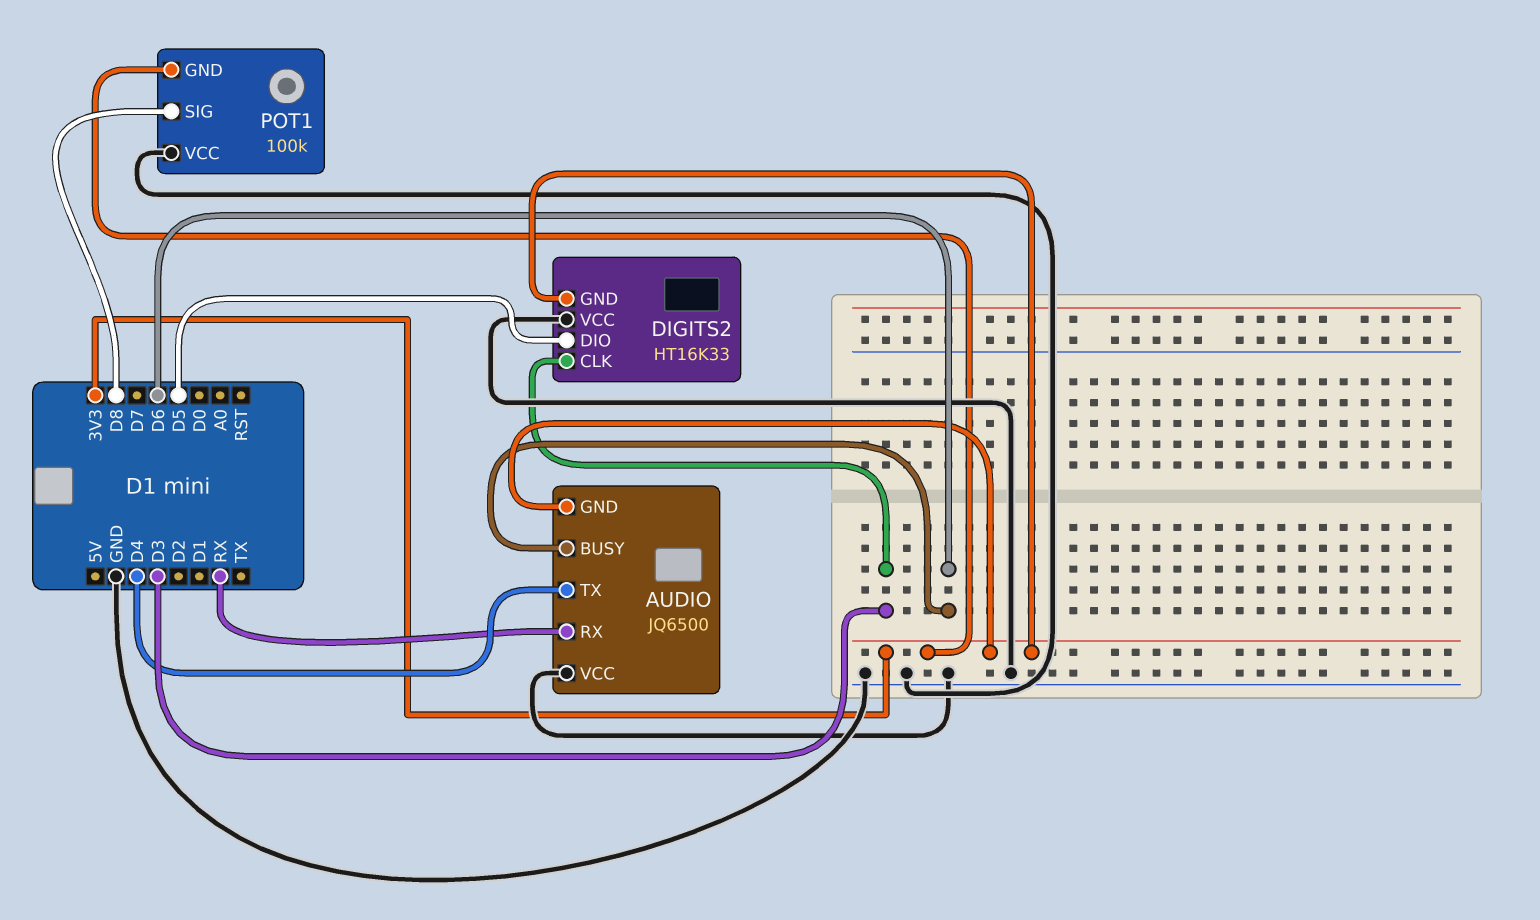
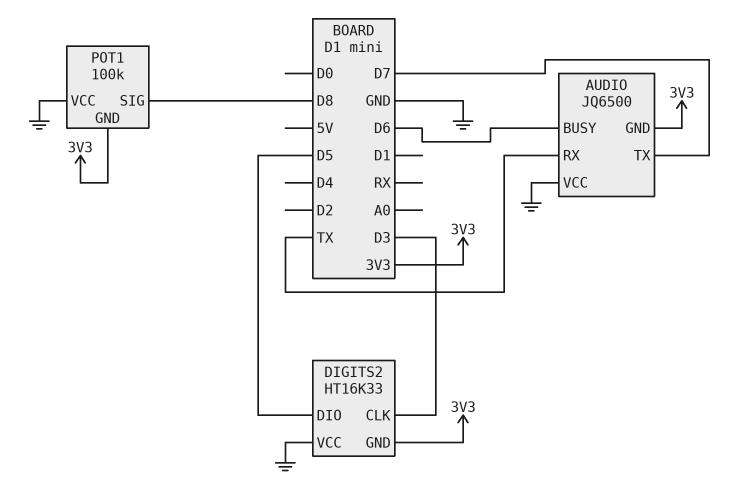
AUDIO pin RX: RX -> TX
AUDIO pin TX: D4 -> D7

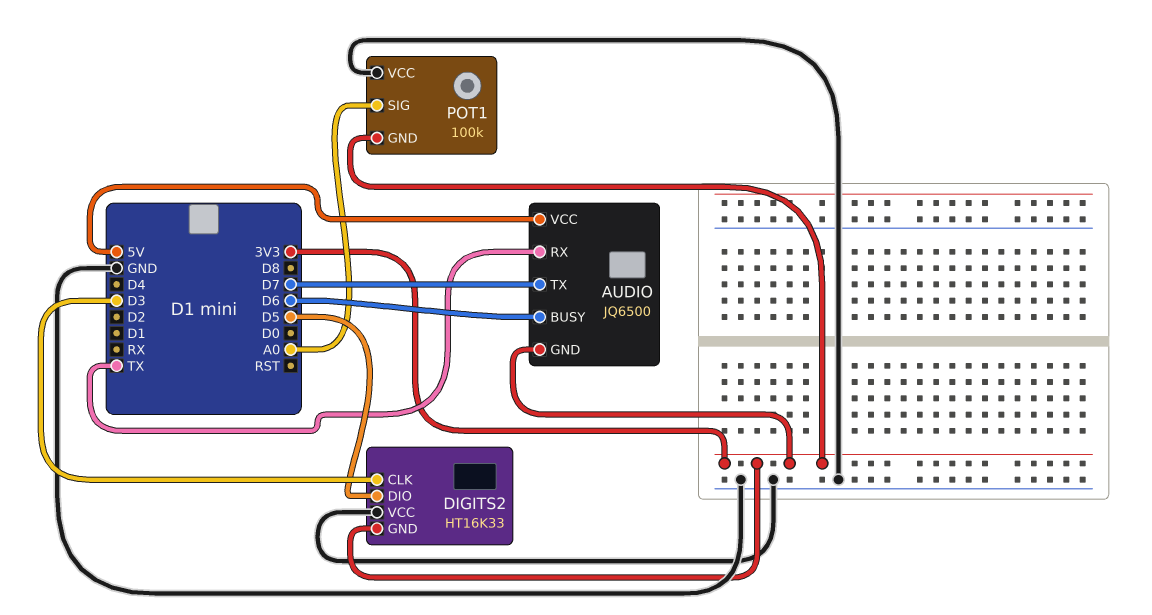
AUDIO pin VCC: GND -> 5V
POT1 pin SIG: D8 -> A0

